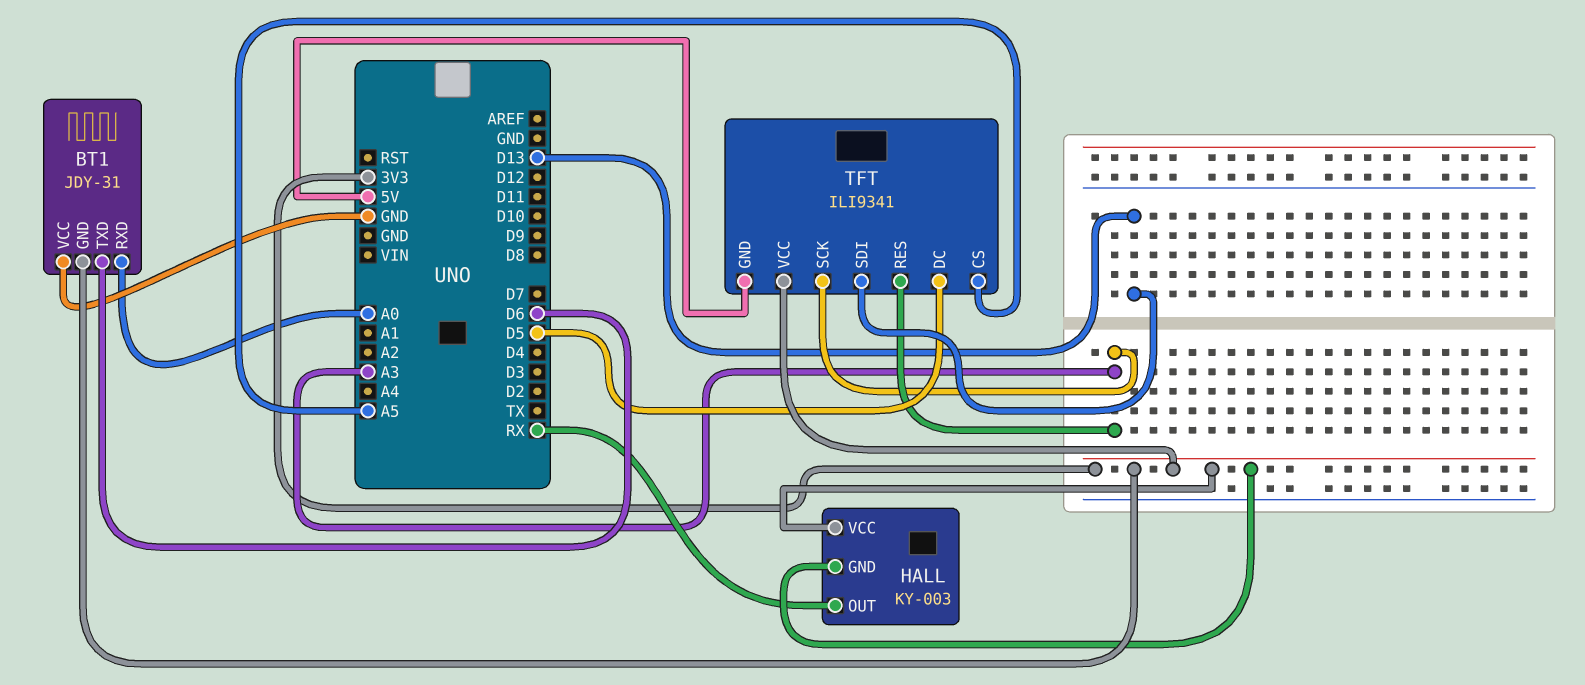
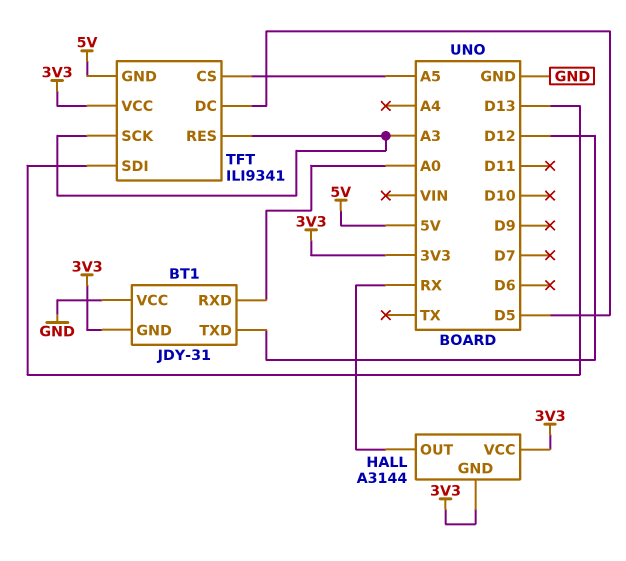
BT1 pin TXD: D6 -> D12
HALL: KY-003 -> A3144

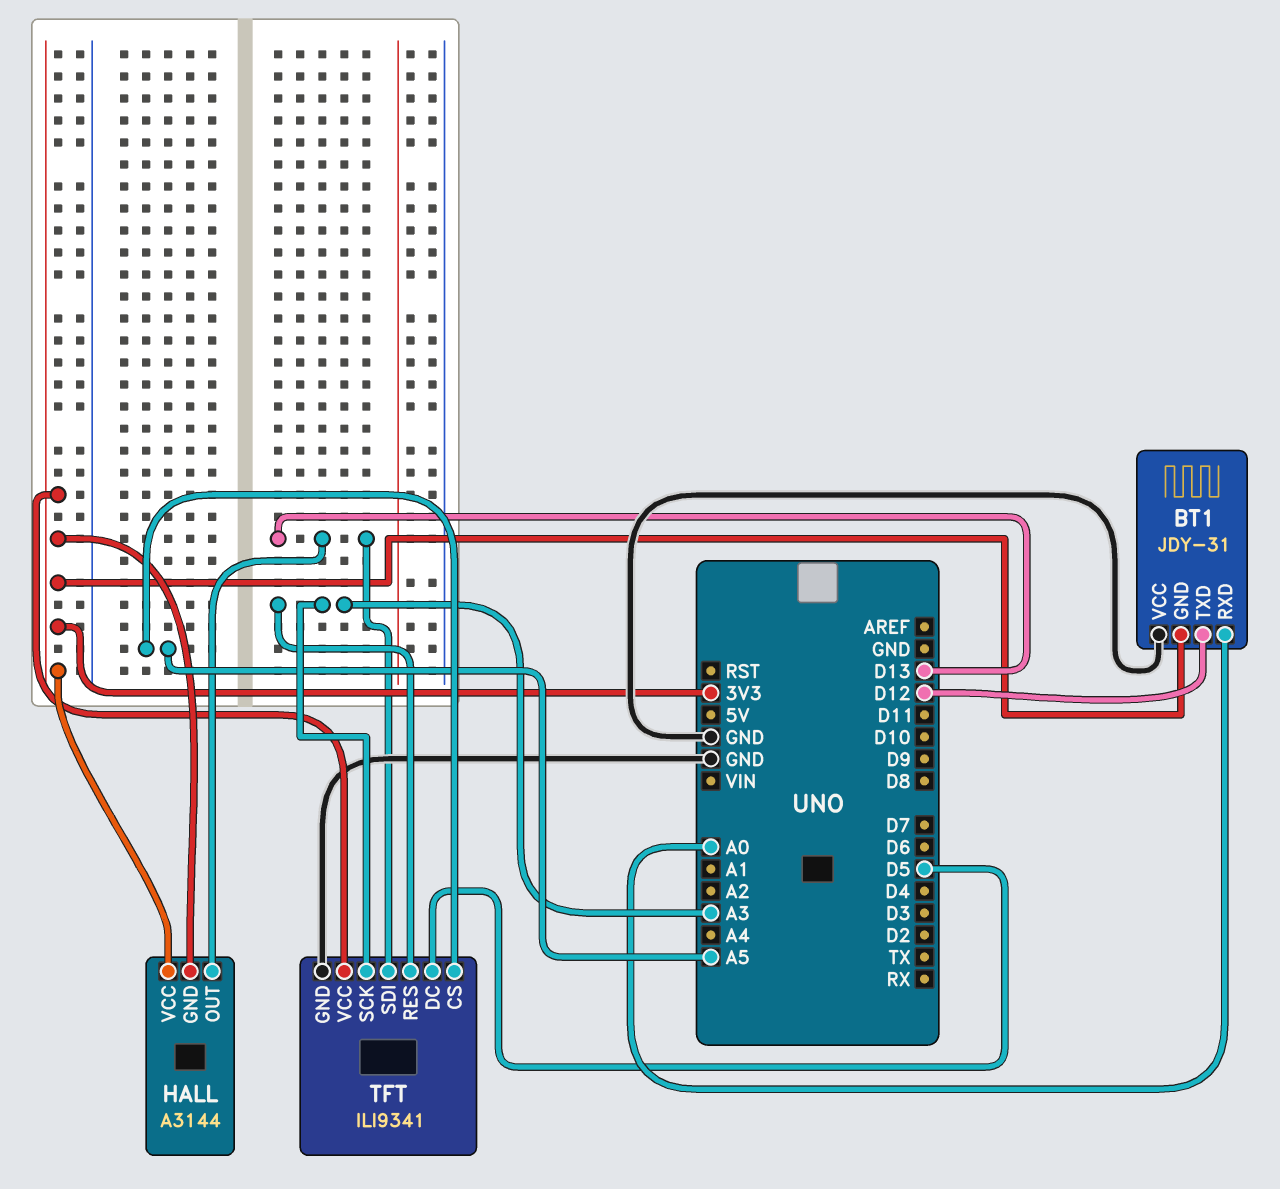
HALL pin OUT: RX -> D13
TFT pin GND: 5V -> GND

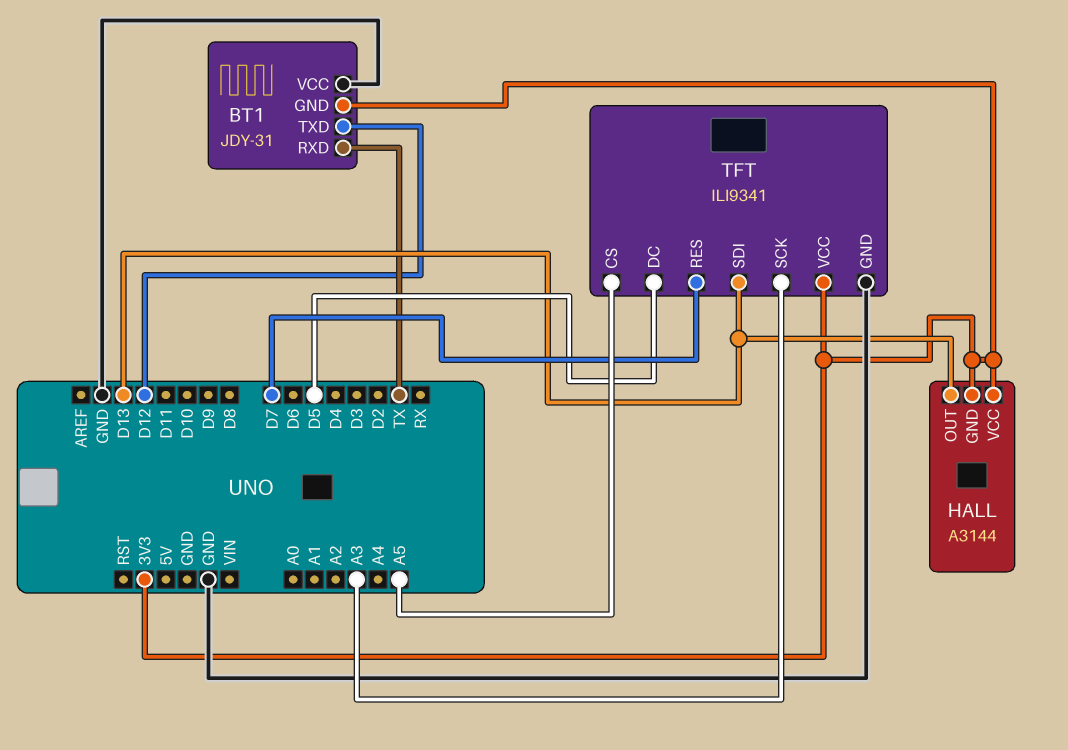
BT1 pin RXD: A0 -> TX
TFT pin RES: A3 -> D7

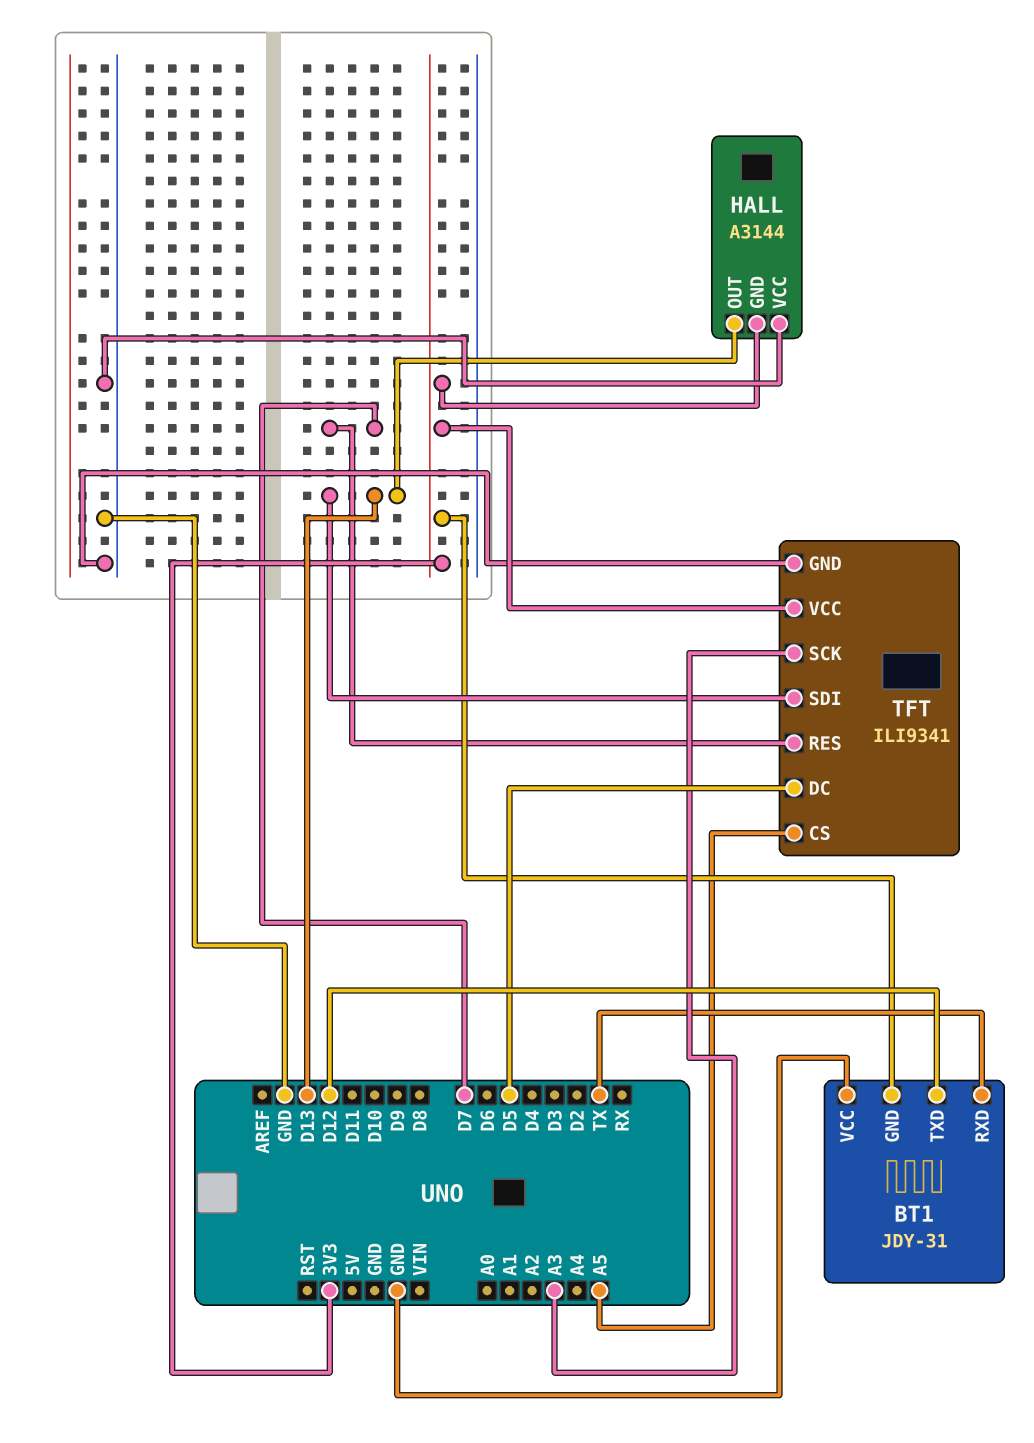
HALL pin VCC: 3V3 -> GND

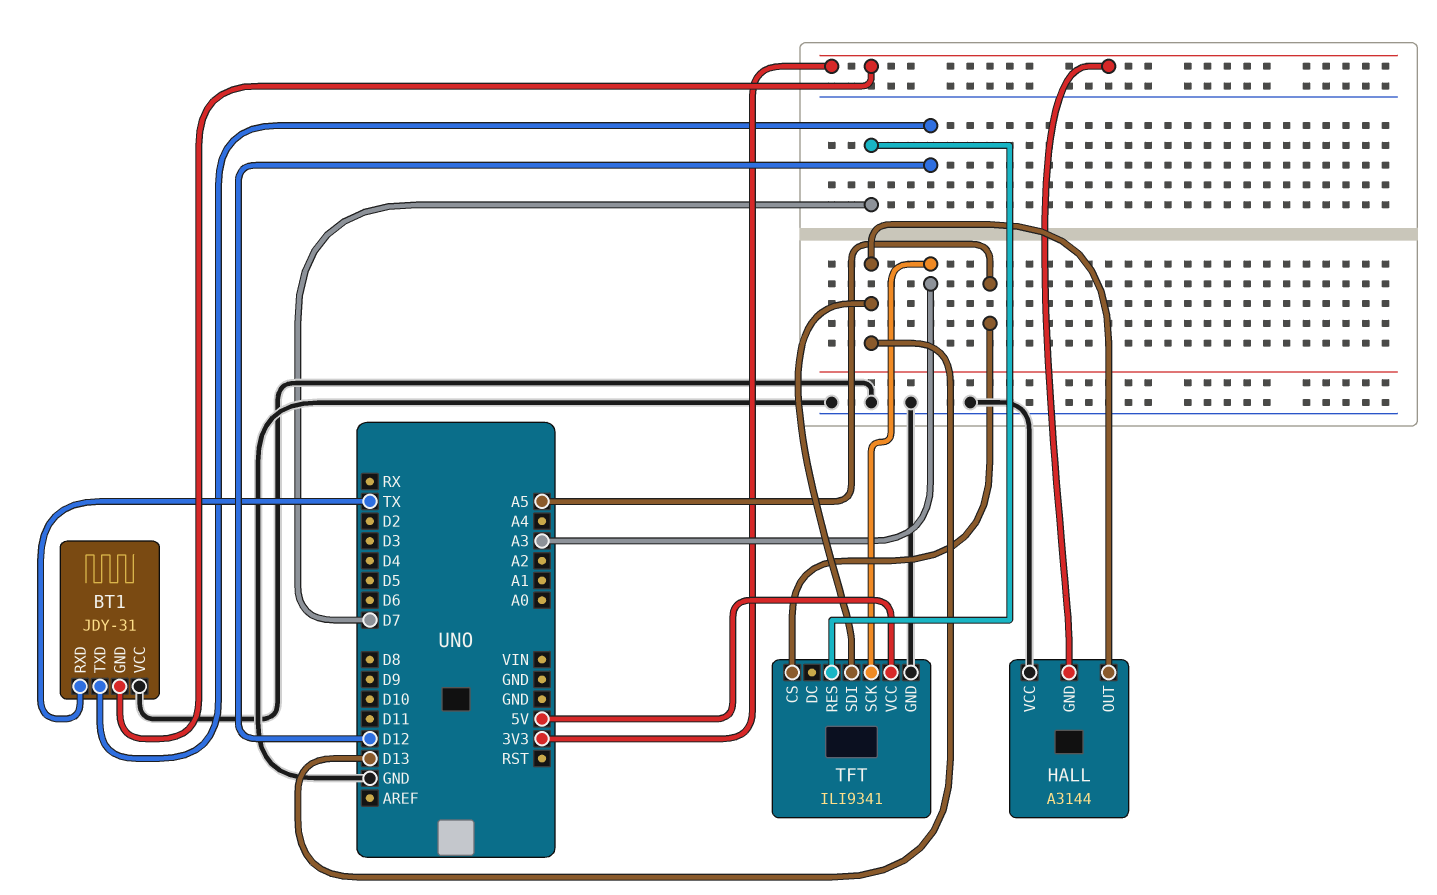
TFT pin DC: D5 -> none
TFT pin VCC: 3V3 -> 5V

